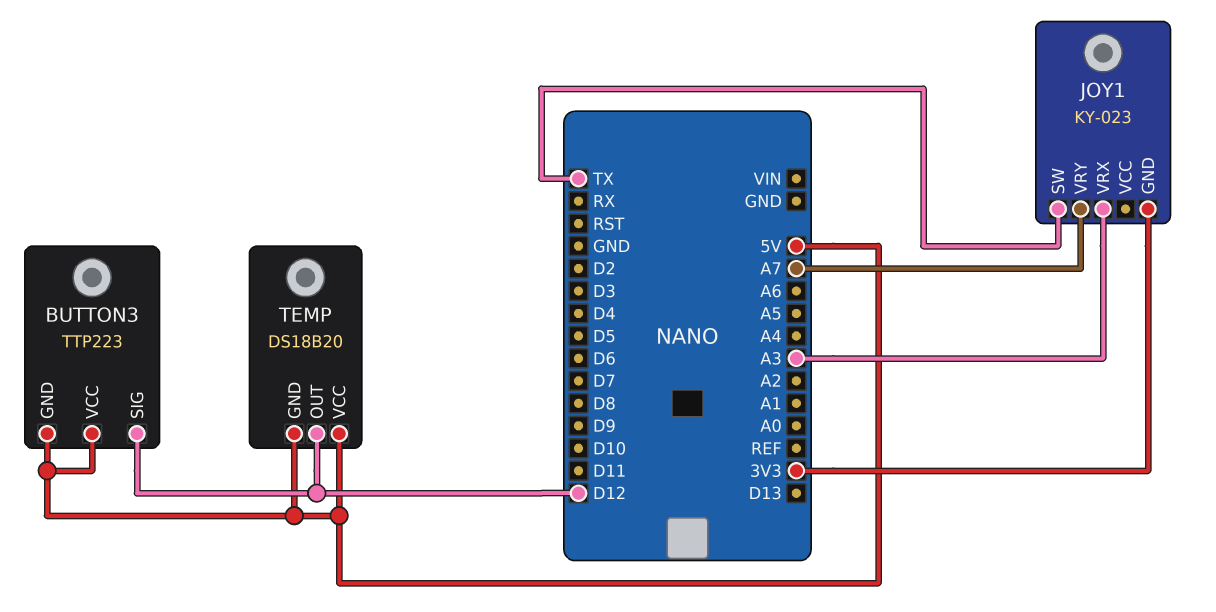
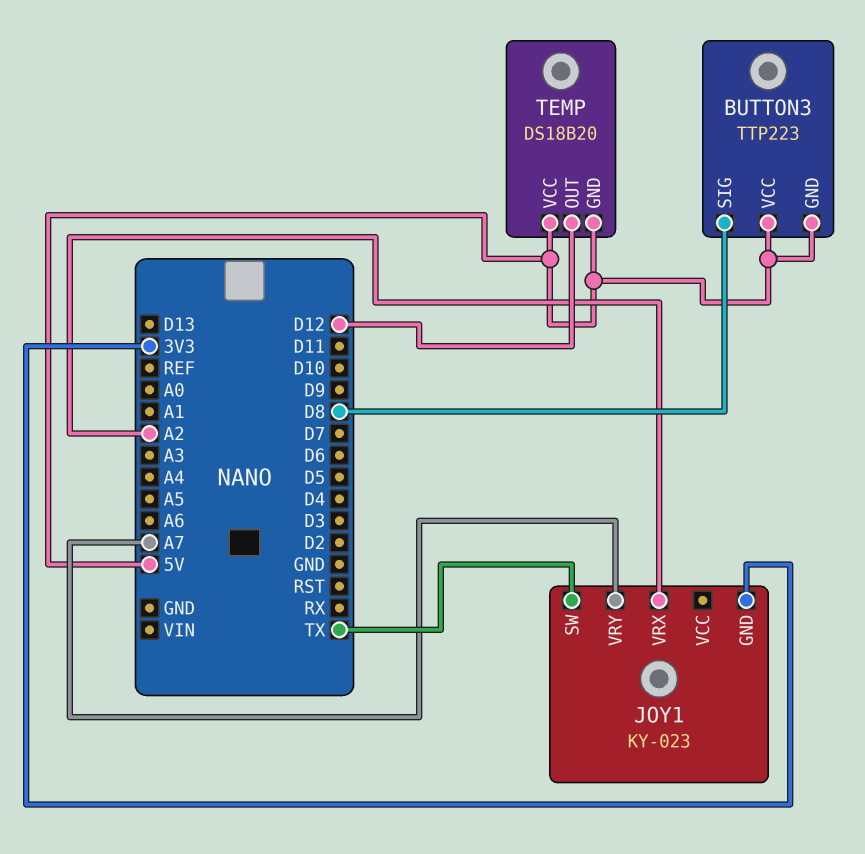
BUTTON3 pin SIG: D12 -> D8
JOY1 pin VRX: A3 -> A2

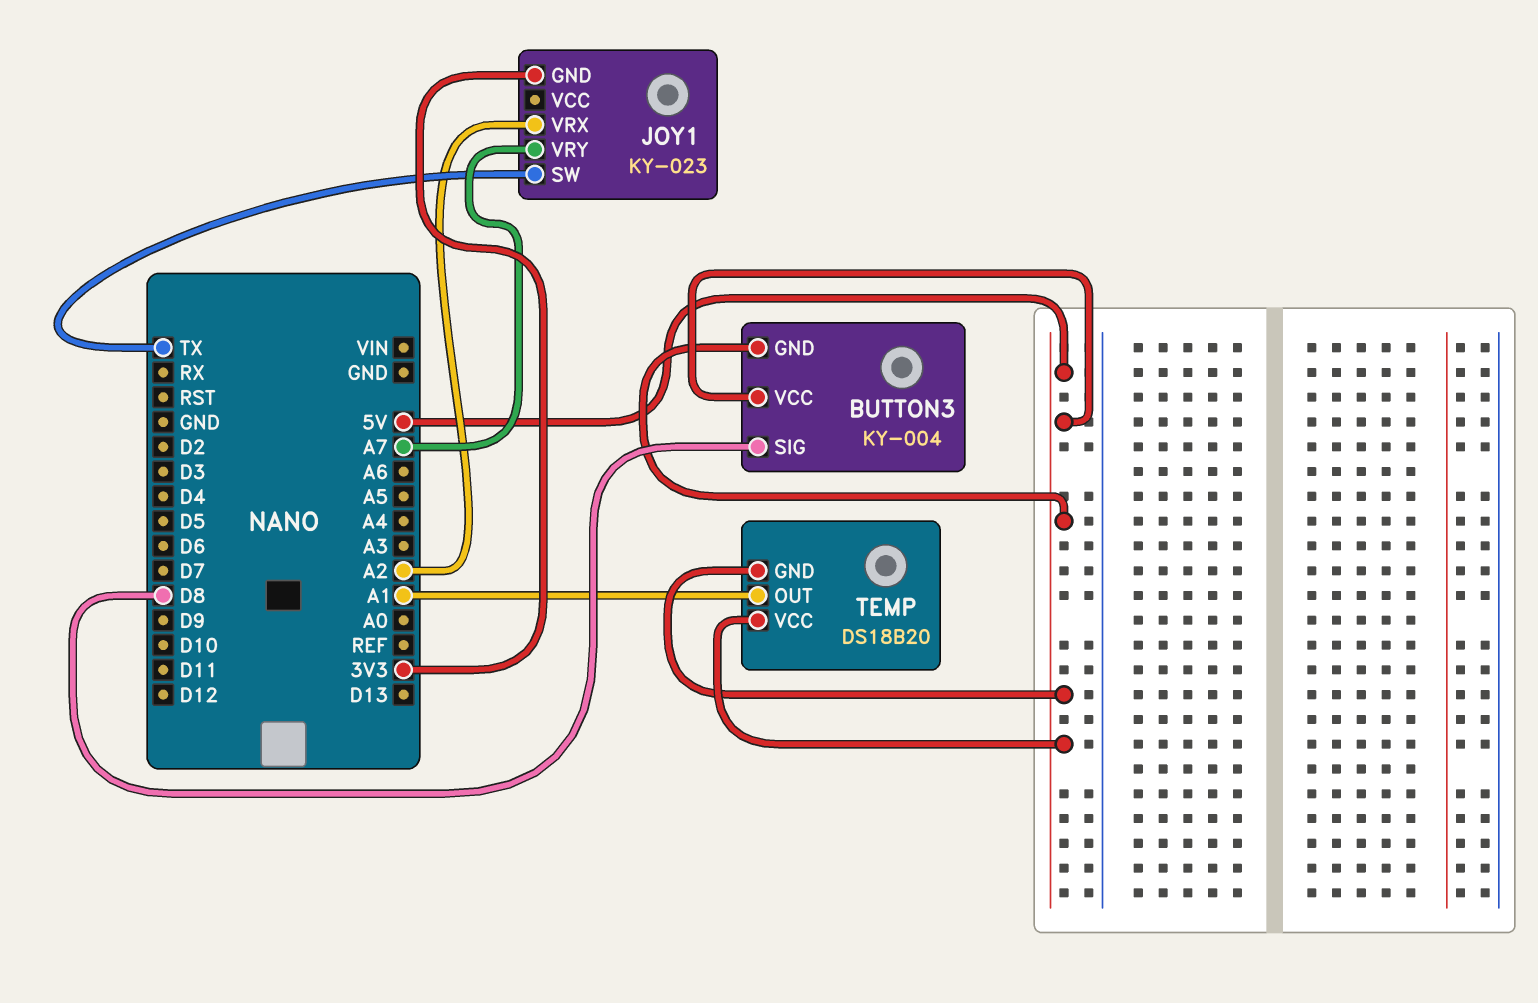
BUTTON3: TTP223 -> KY-004
TEMP pin OUT: D12 -> A1

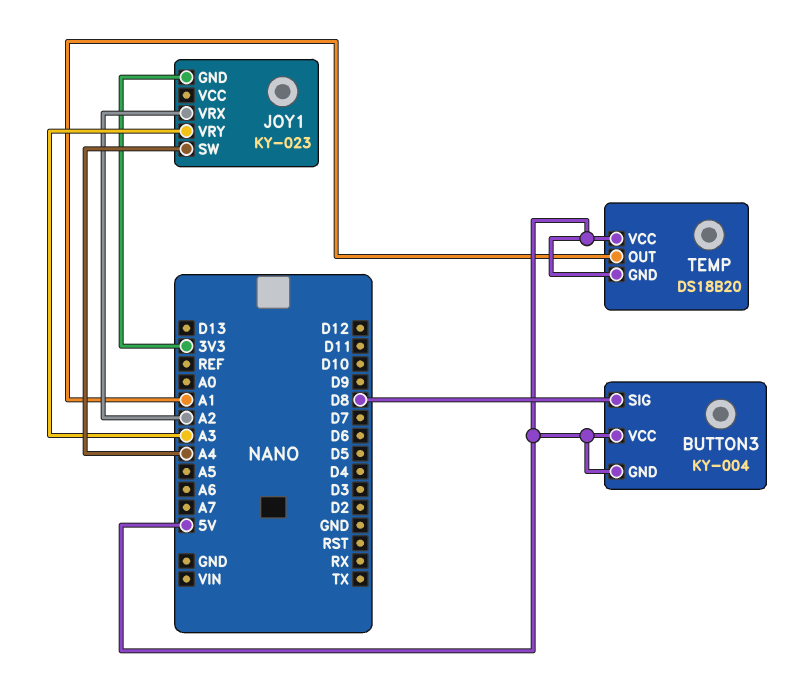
JOY1 pin SW: TX -> A4
JOY1 pin VRY: A7 -> A3

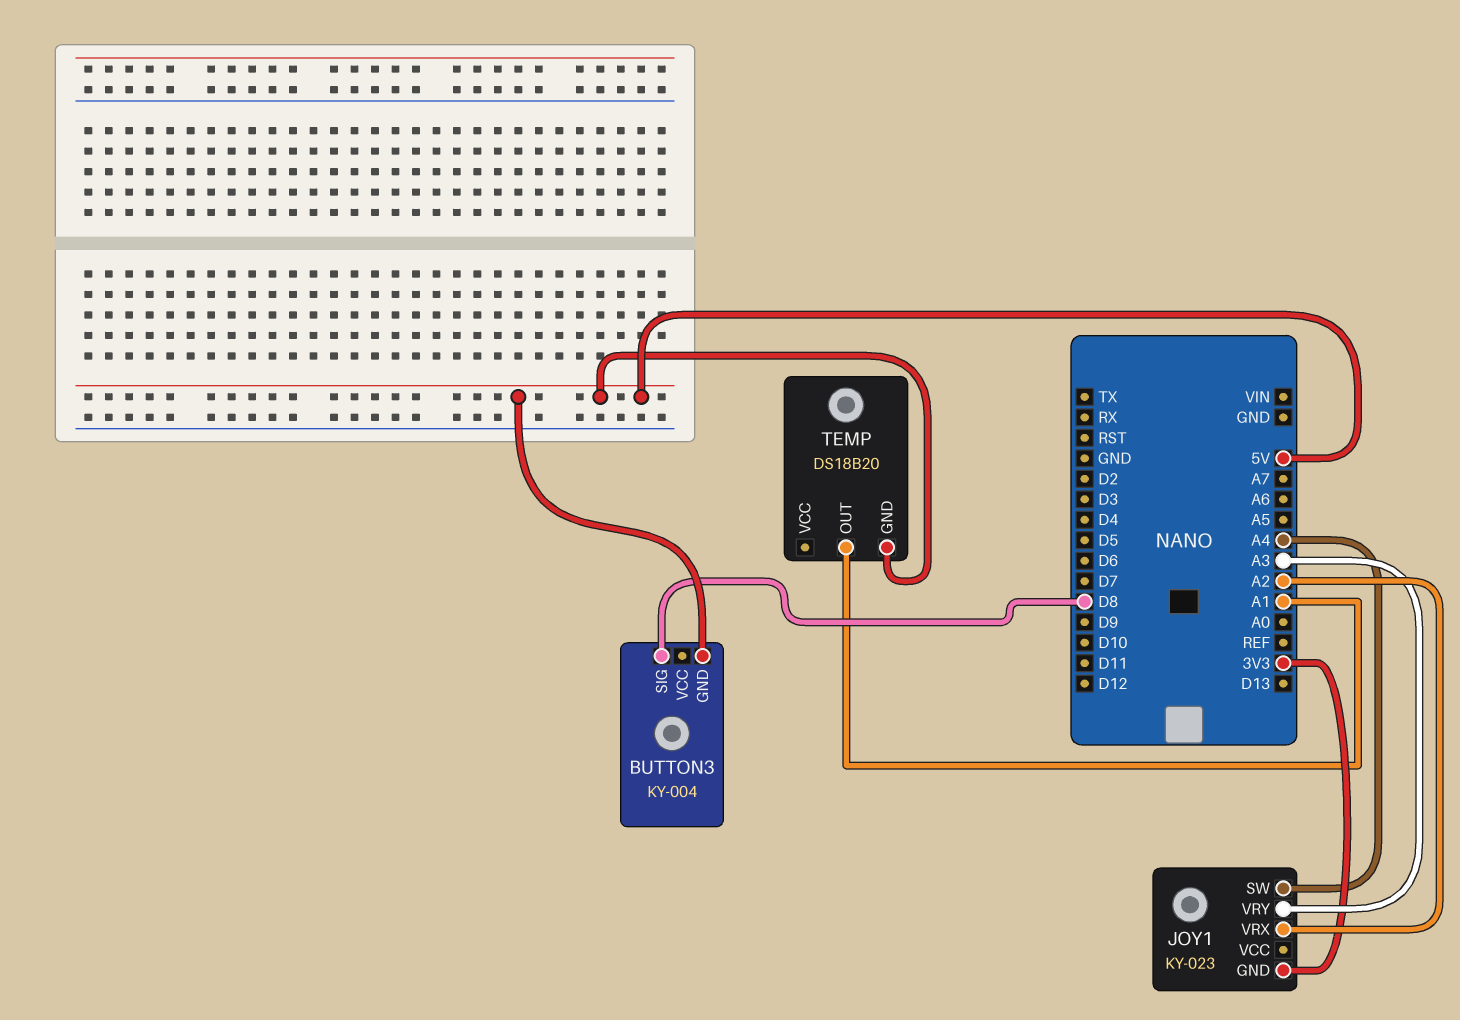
BUTTON3 pin VCC: 5V -> none
TEMP pin VCC: 5V -> none

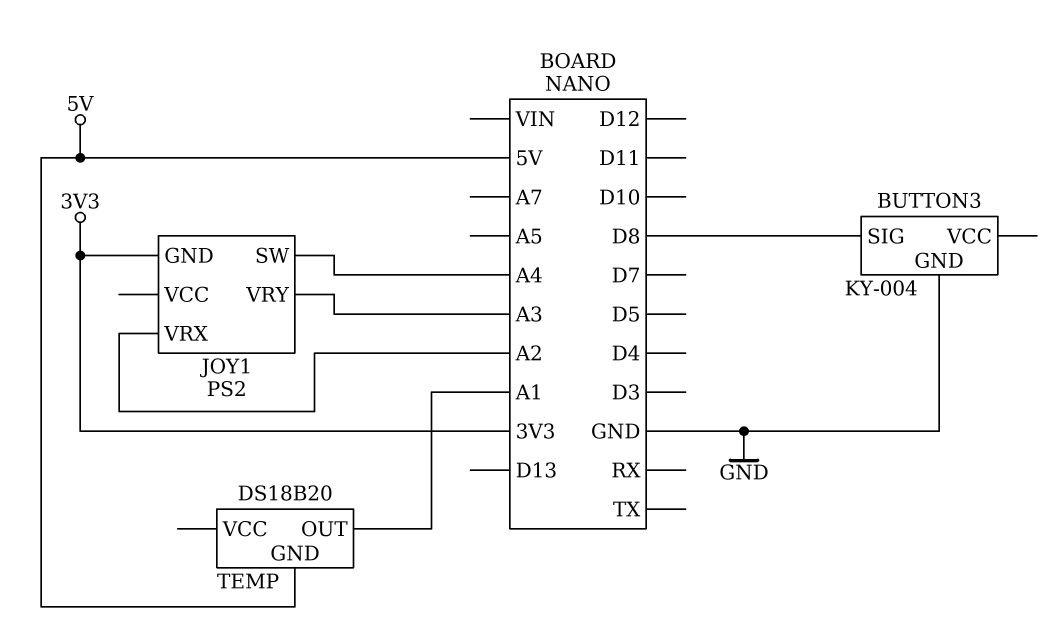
BUTTON3 pin GND: 5V -> GND
JOY1: KY-023 -> PS2

